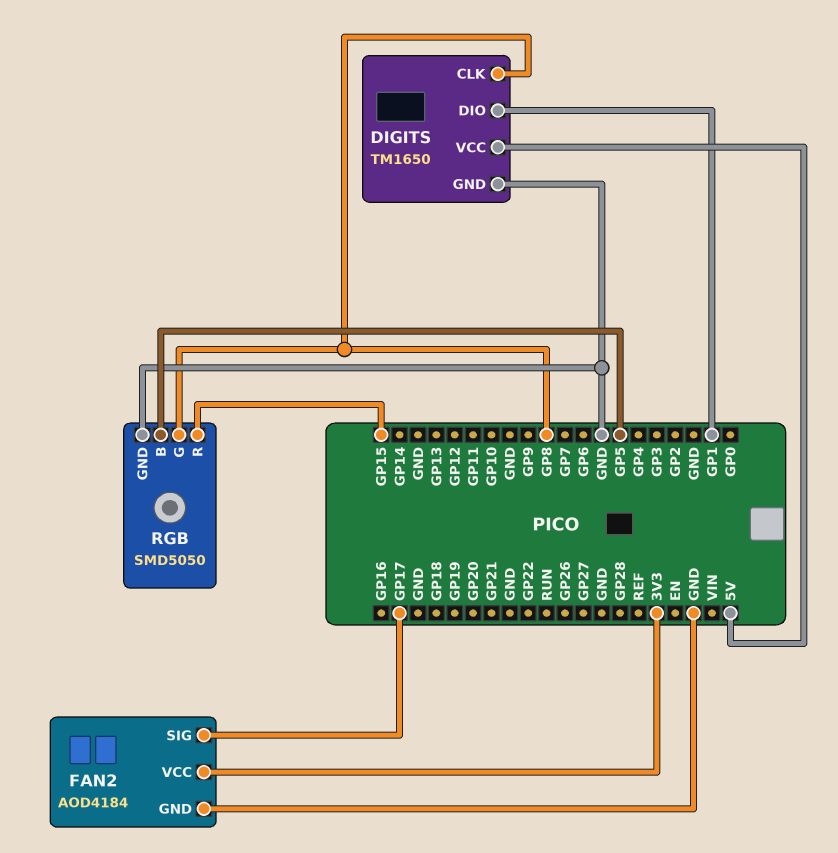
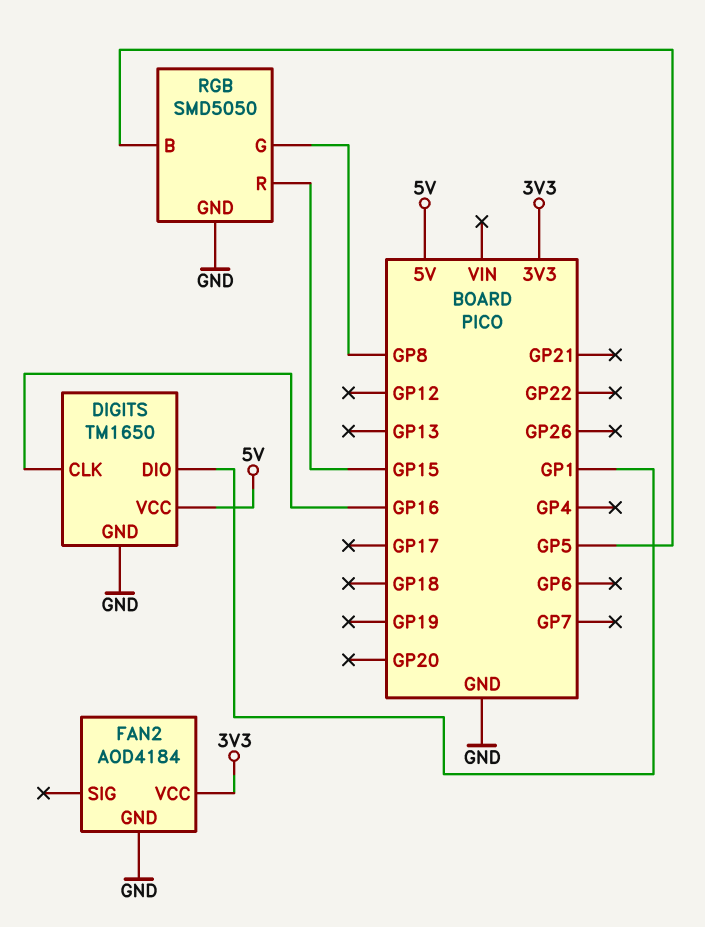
DIGITS pin CLK: GP8 -> GP16
FAN2 pin SIG: GP17 -> none

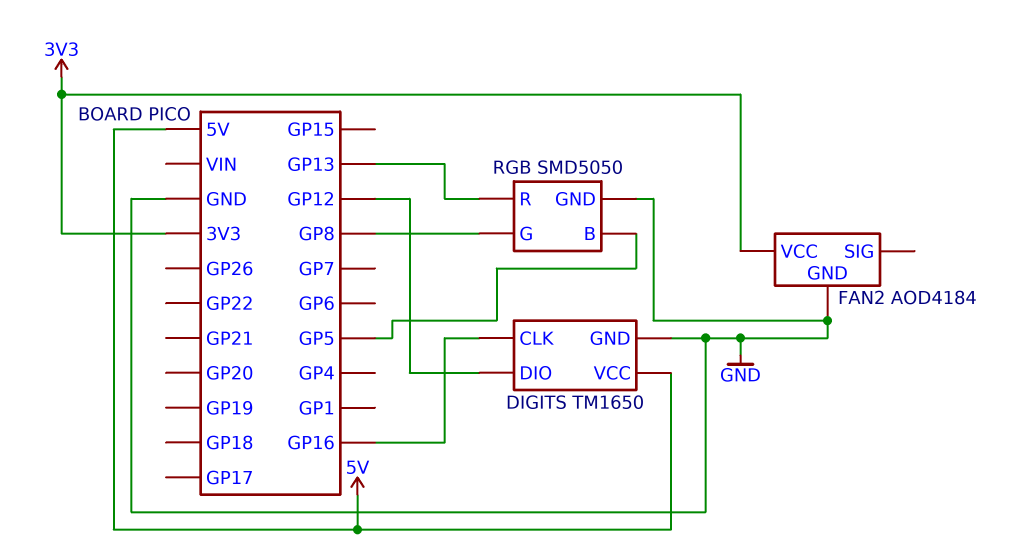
DIGITS pin DIO: GP1 -> GP12
RGB pin R: GP15 -> GP13

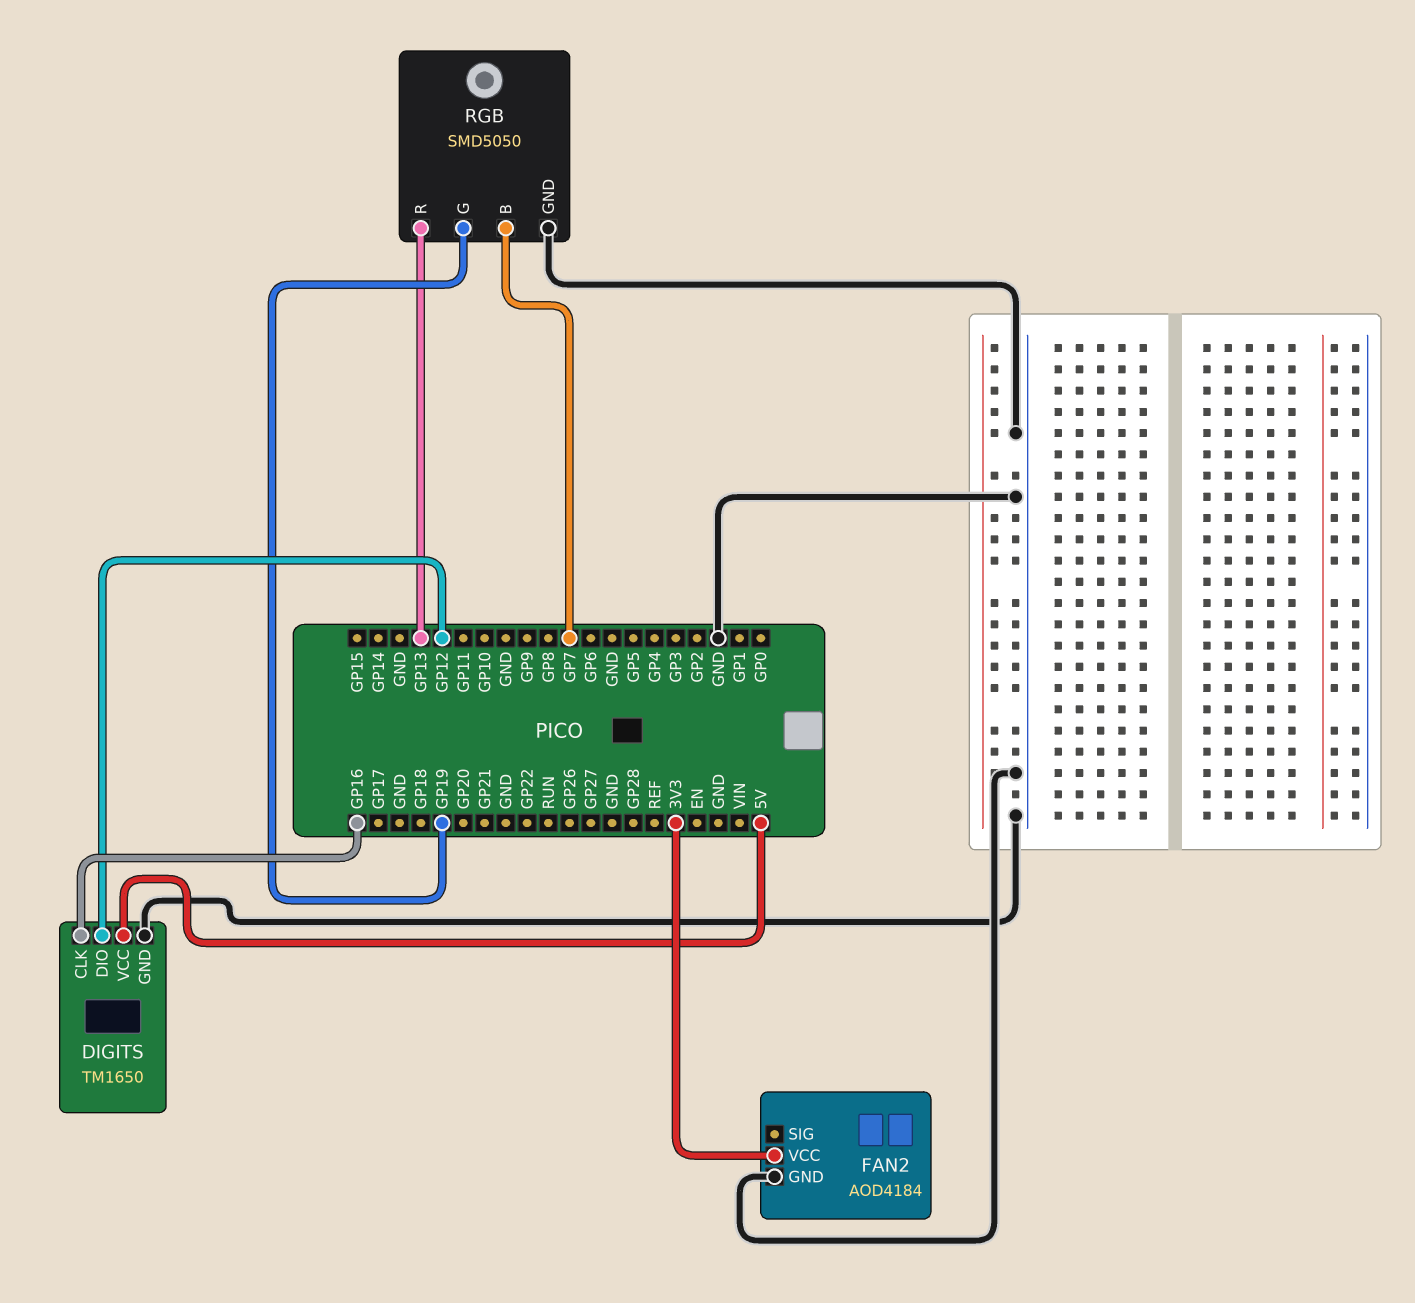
RGB pin B: GP5 -> GP7
RGB pin G: GP8 -> GP19

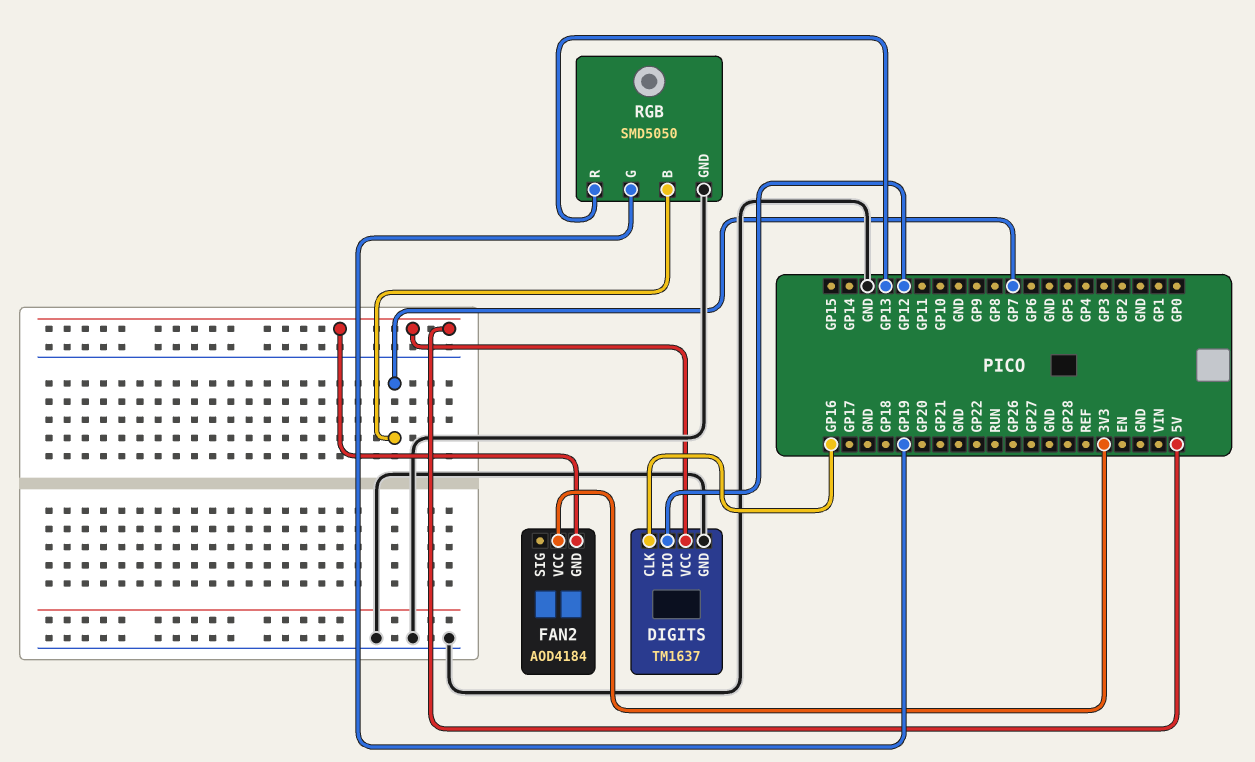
DIGITS: TM1650 -> TM1637
FAN2 pin GND: GND -> 5V

